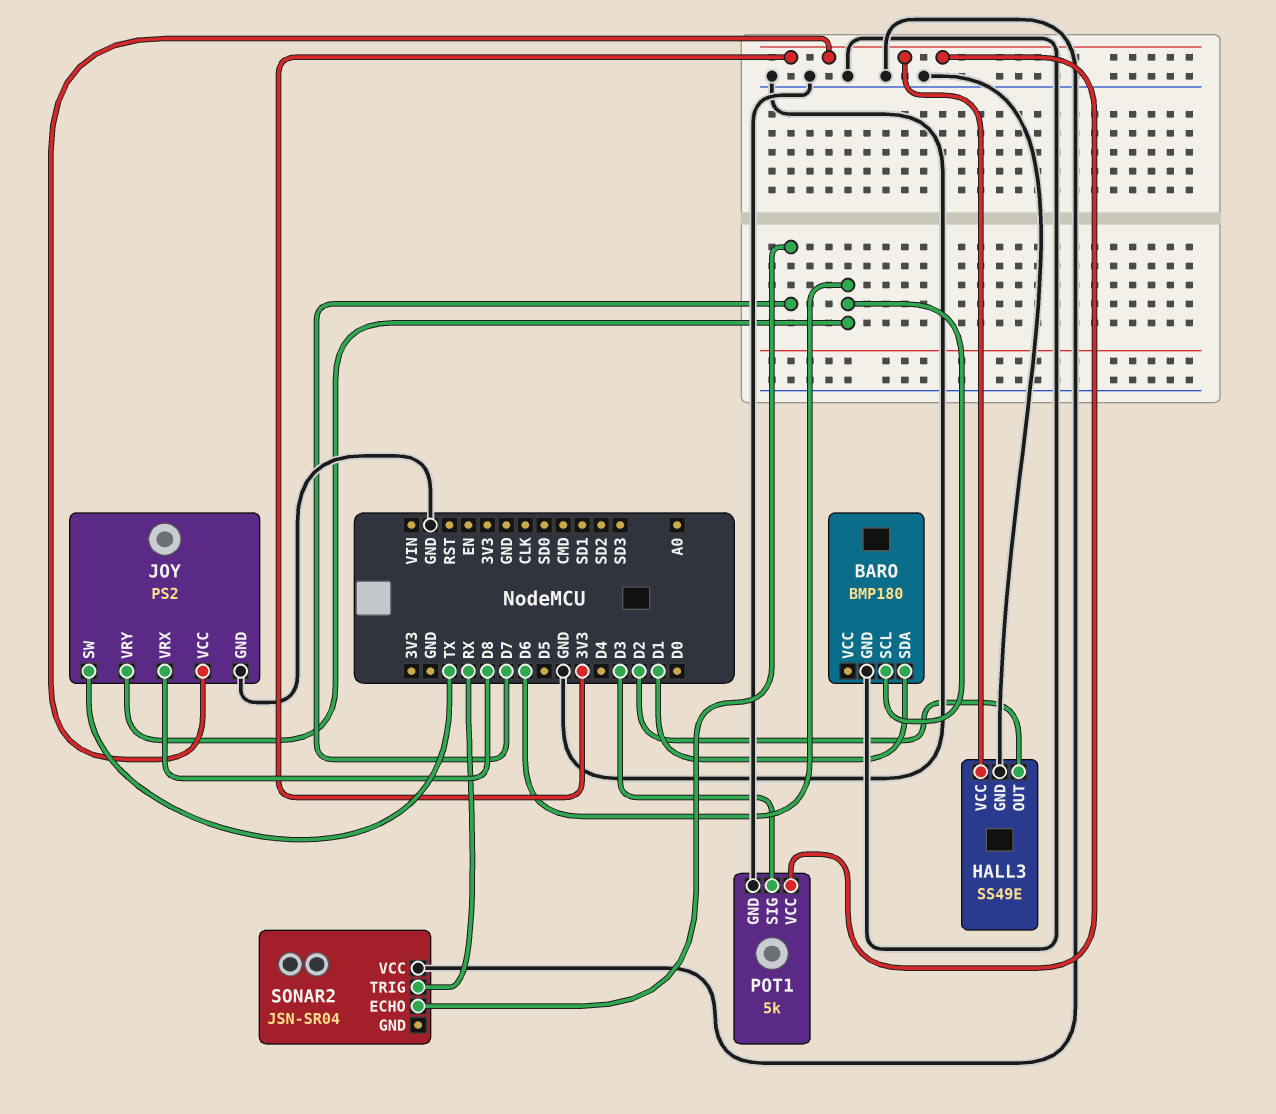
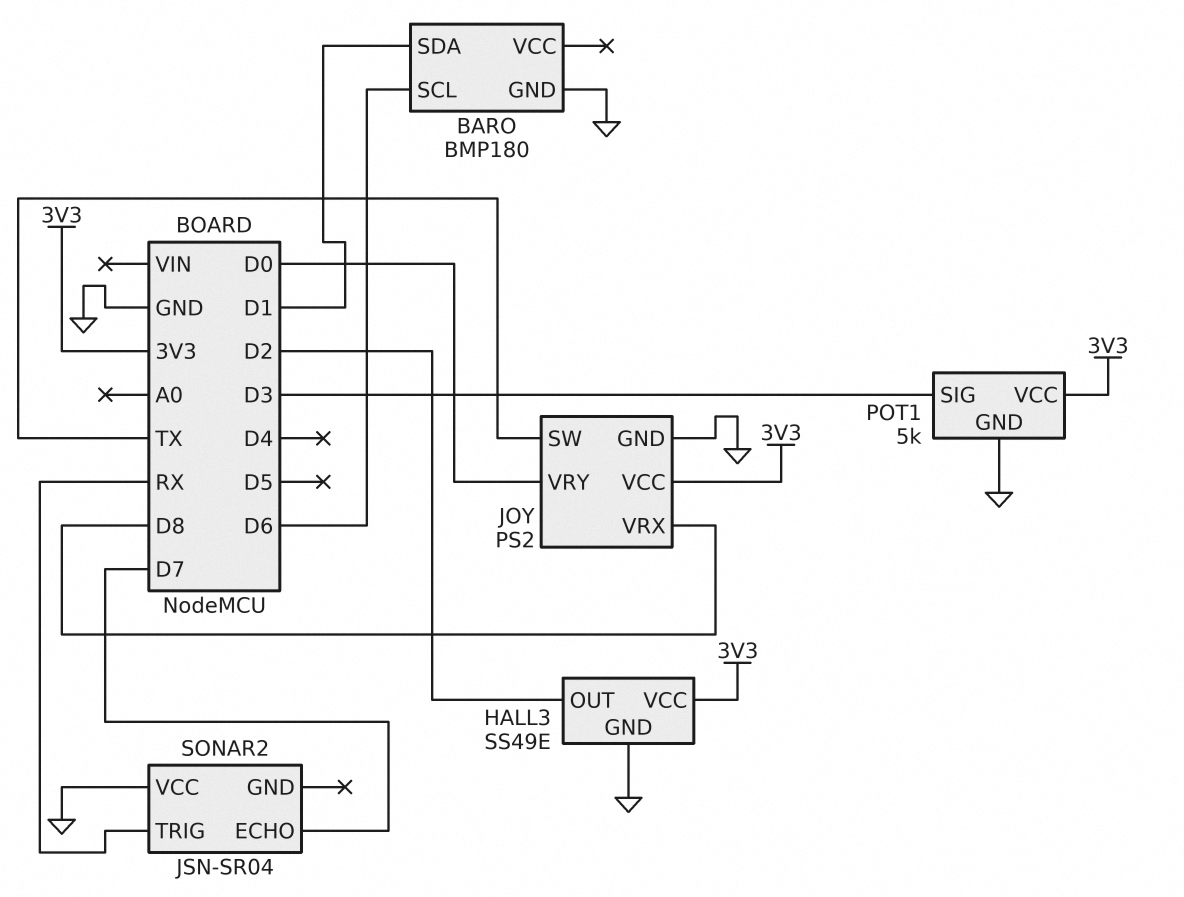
JOY pin VRY: D6 -> D0

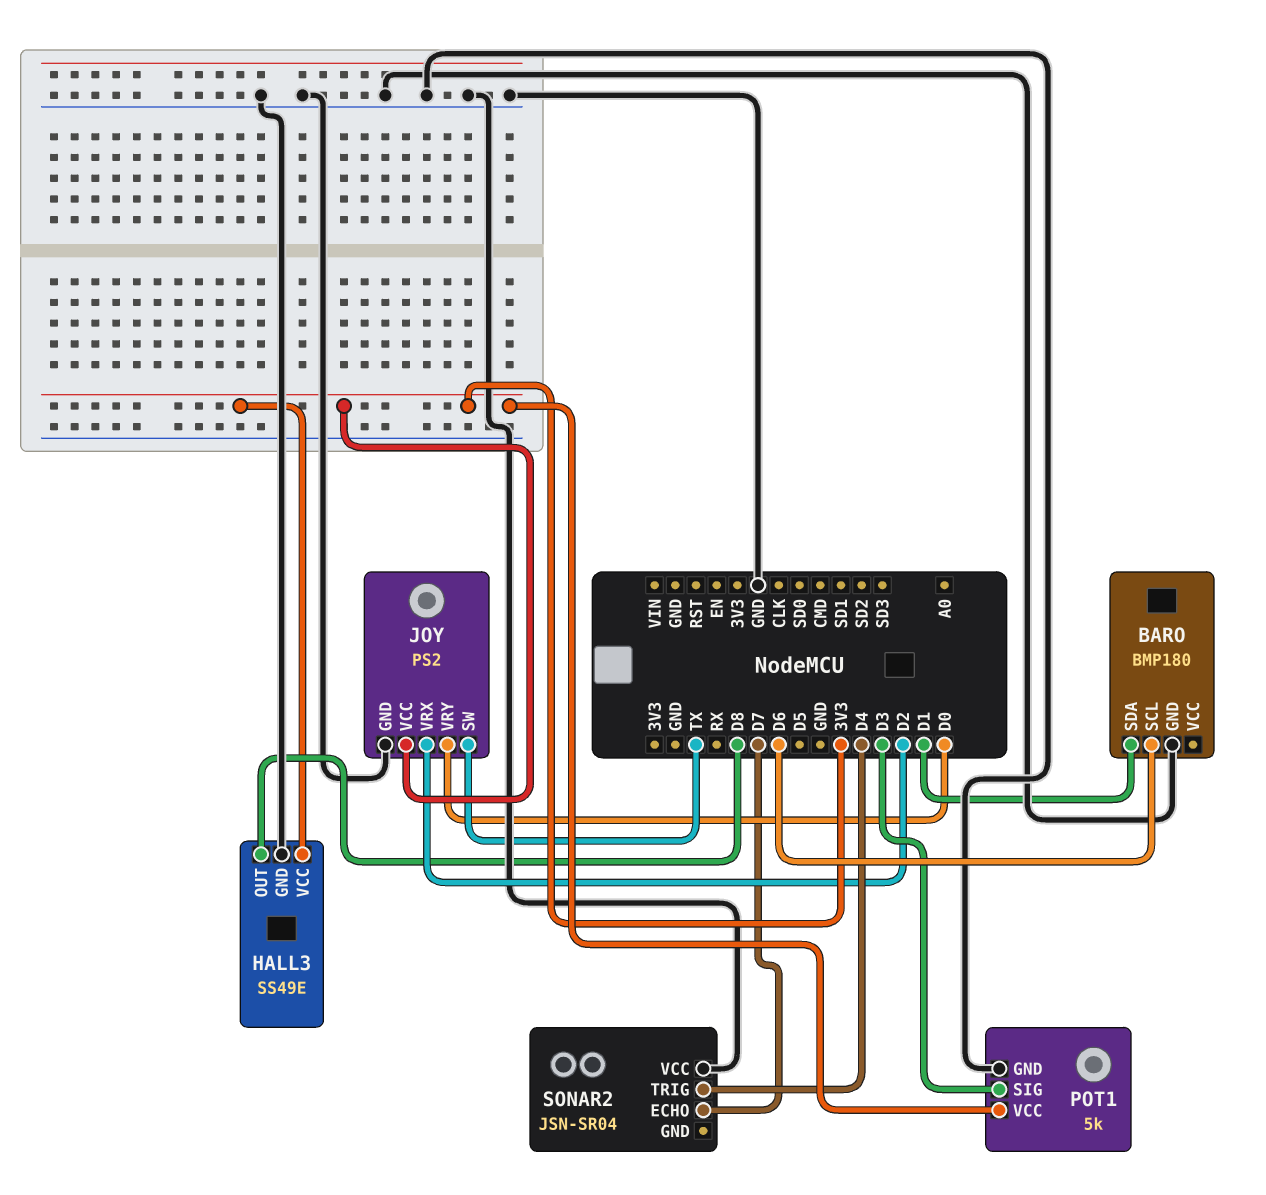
HALL3 pin OUT: D2 -> D8
JOY pin VRX: D8 -> D2
SONAR2 pin TRIG: RX -> D4

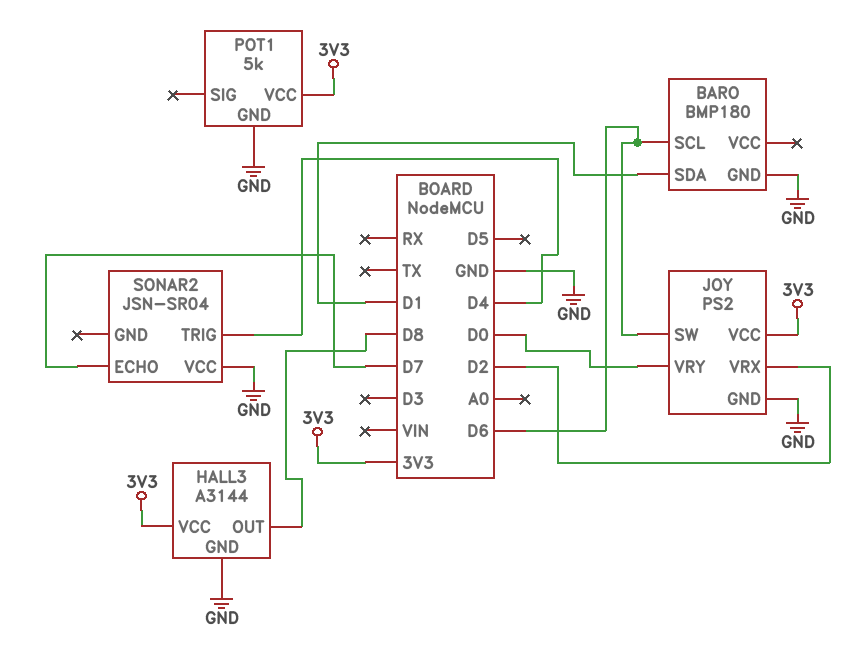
HALL3: SS49E -> A3144
JOY pin SW: TX -> D6
POT1 pin SIG: D3 -> none

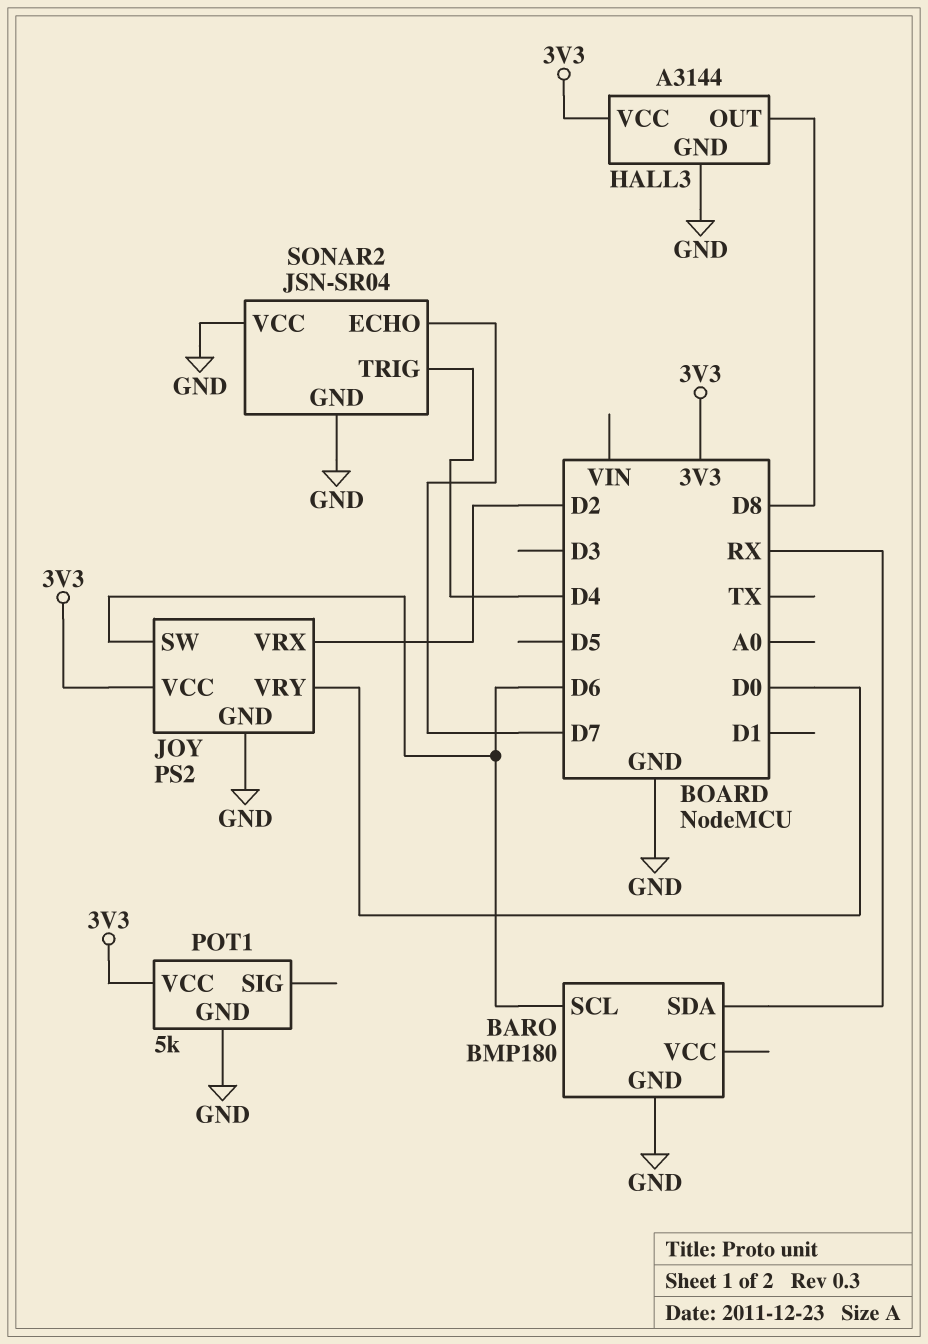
BARO pin SDA: D1 -> RX
SONAR2 pin GND: none -> GND

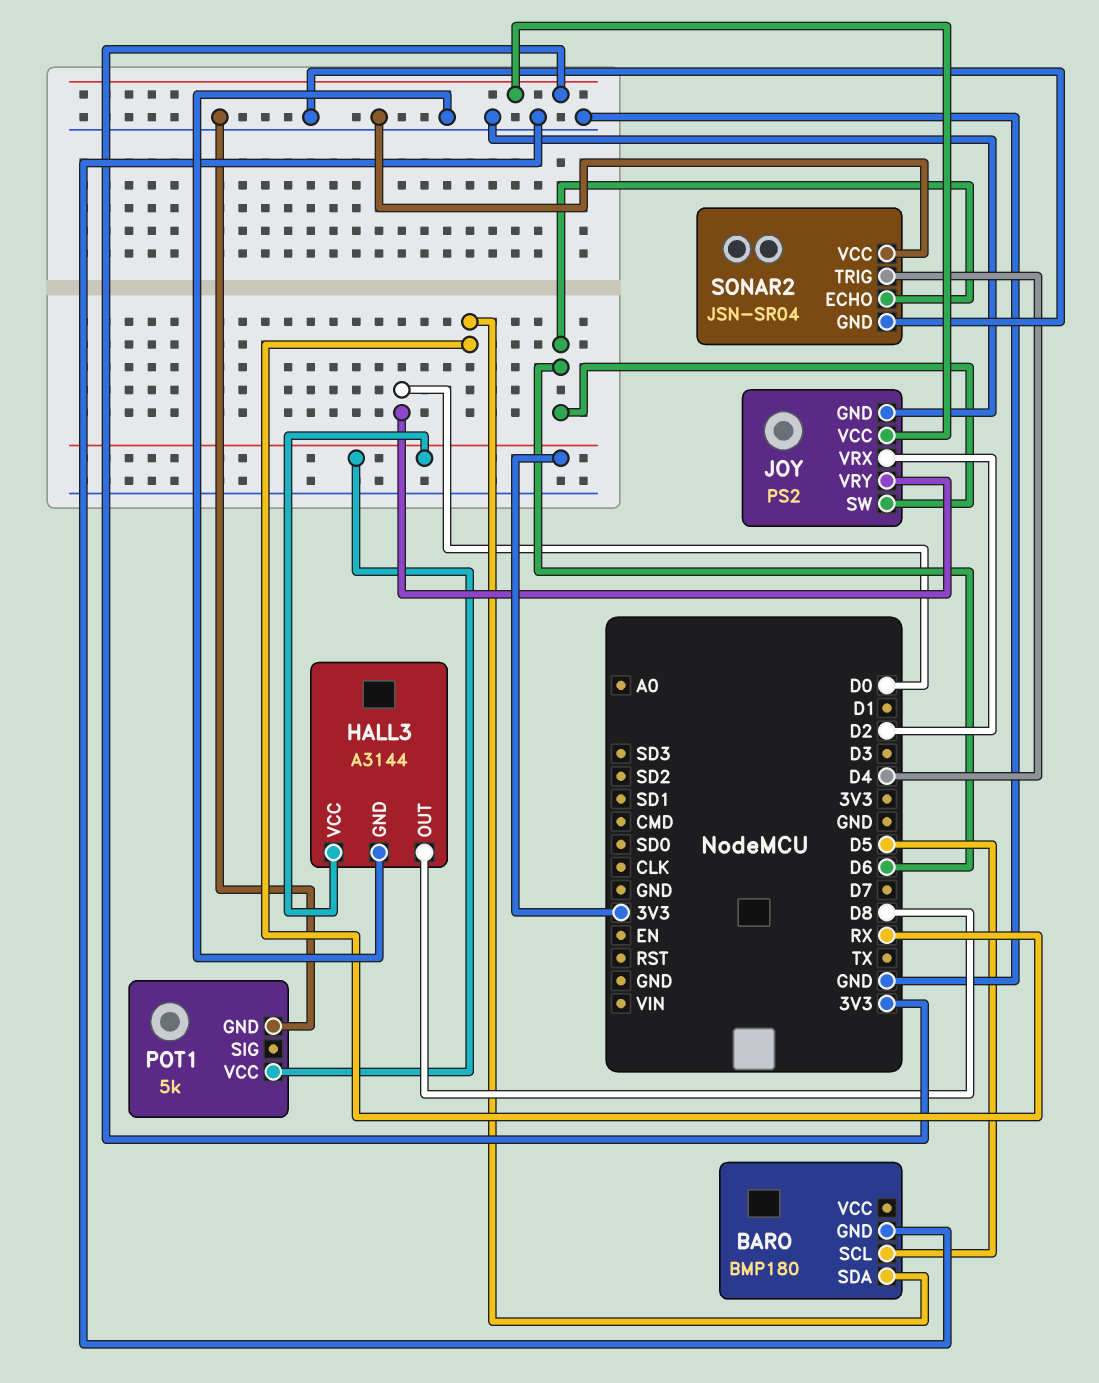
BARO pin SCL: D6 -> D5
SONAR2 pin ECHO: D7 -> D6

